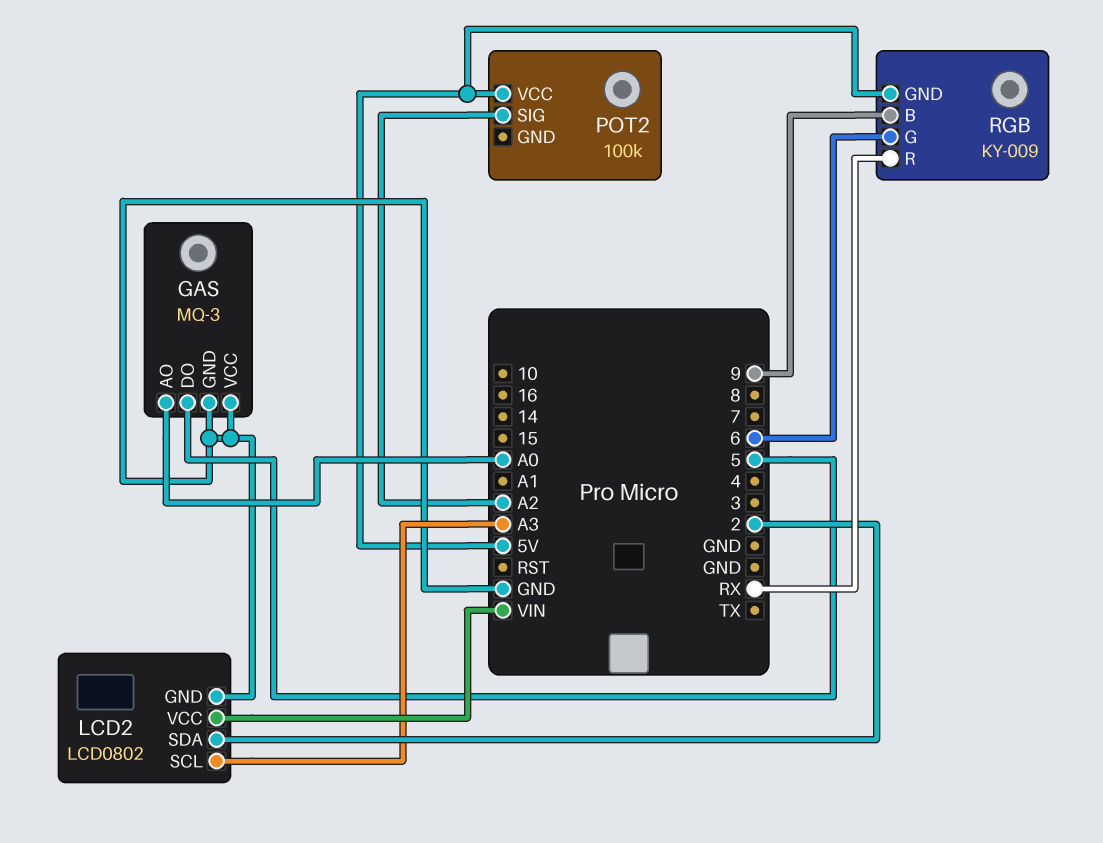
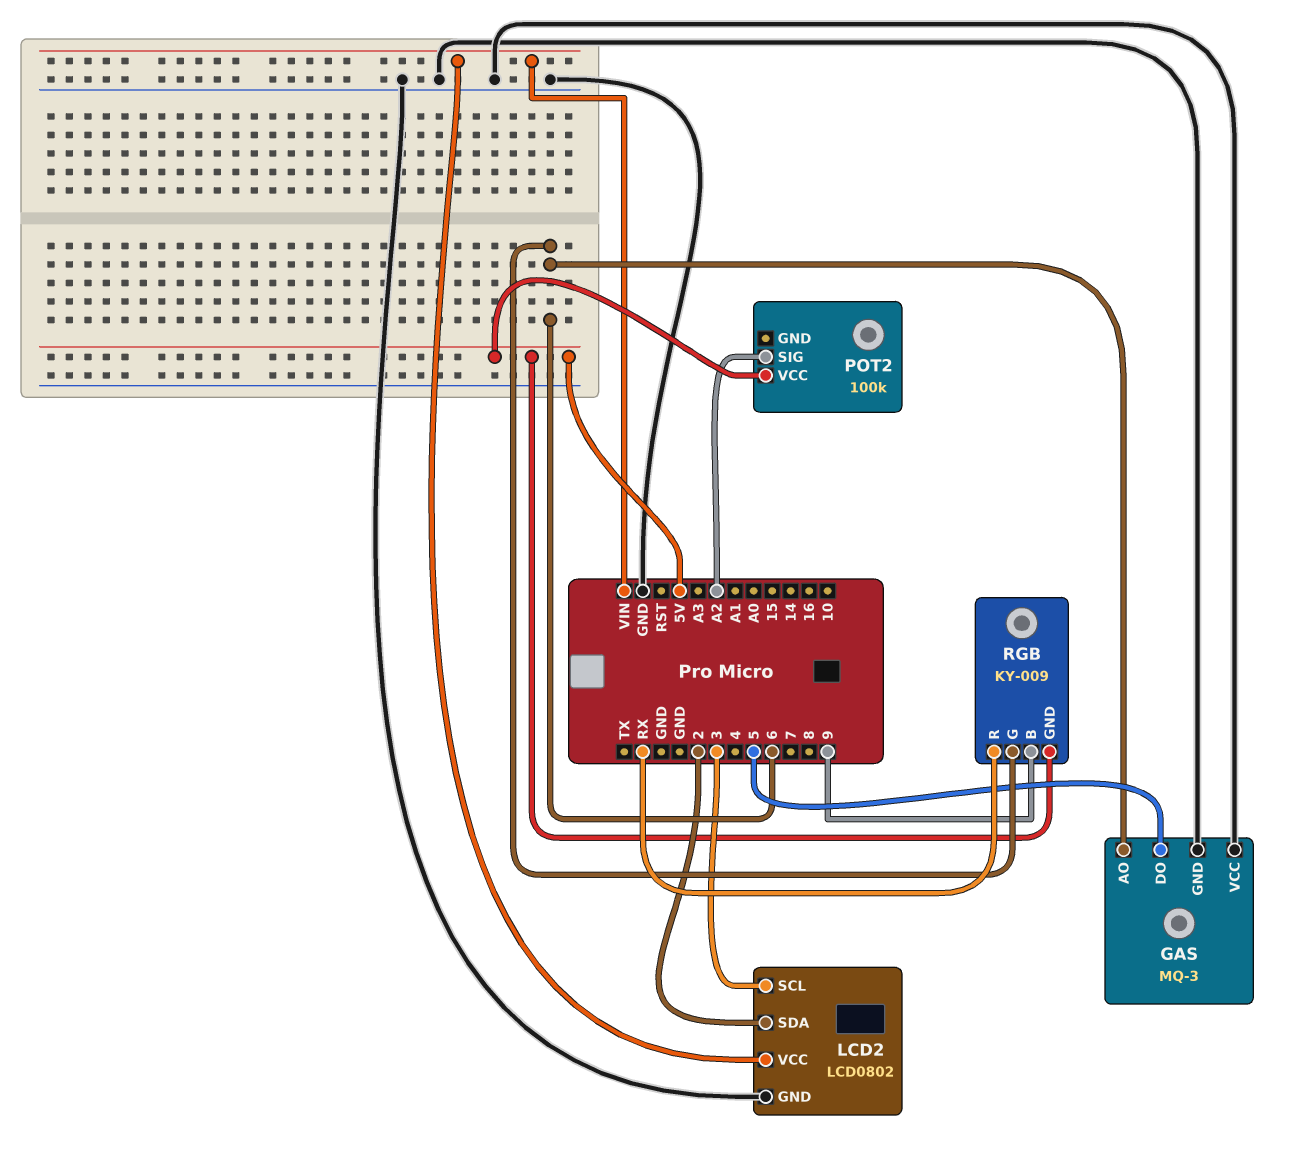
GAS pin AO: A0 -> 6
LCD2 pin SCL: A3 -> 3

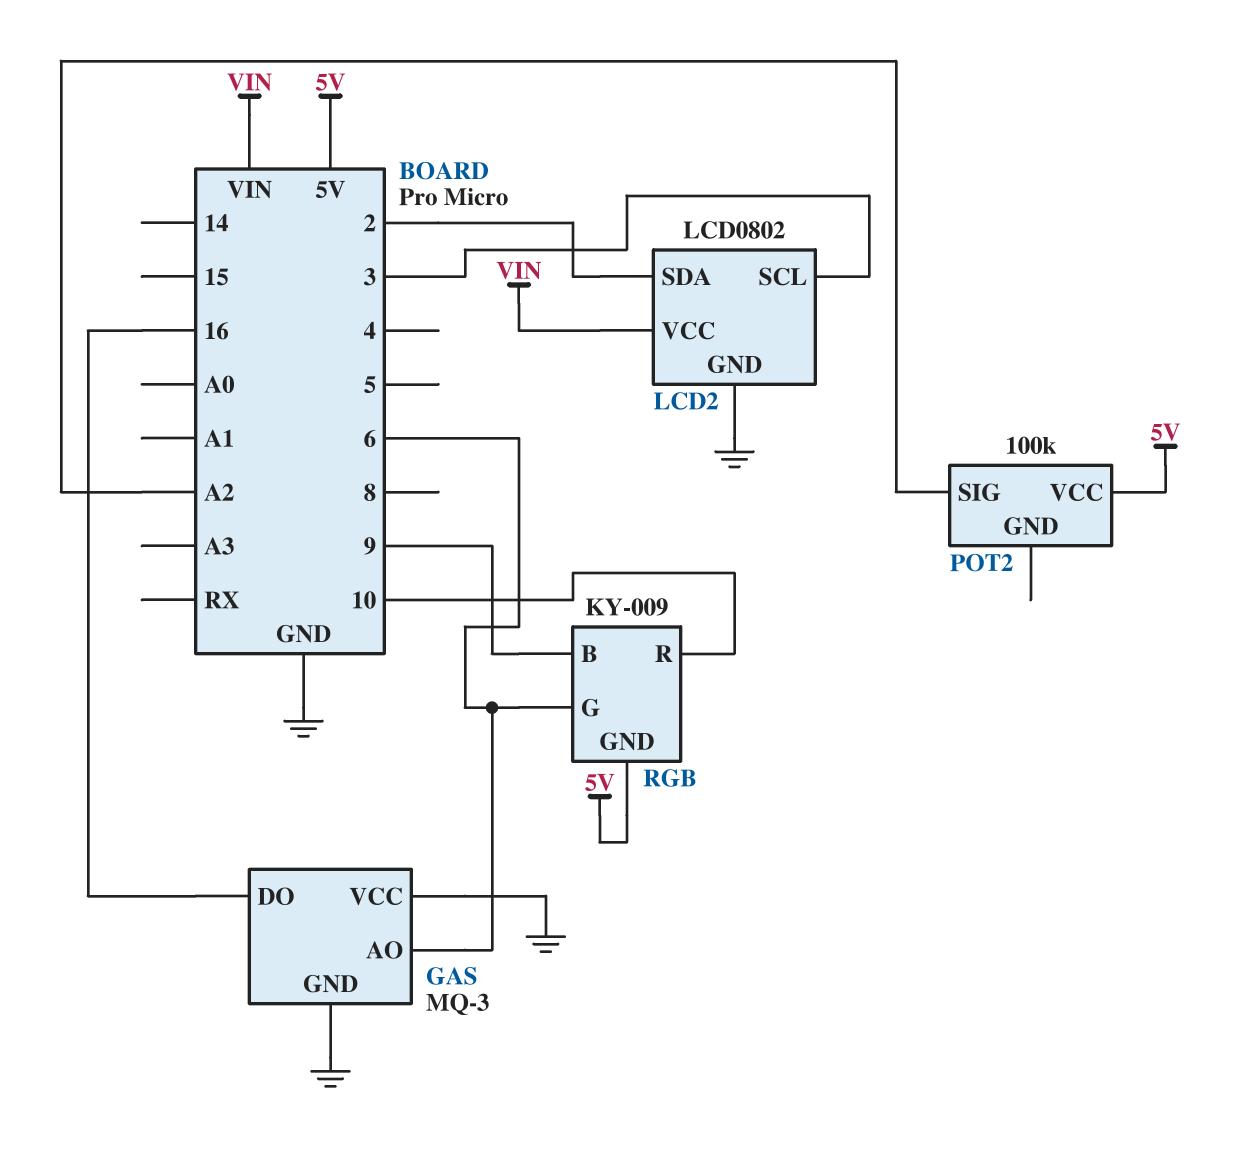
GAS pin DO: 5 -> 16
RGB pin R: RX -> 10

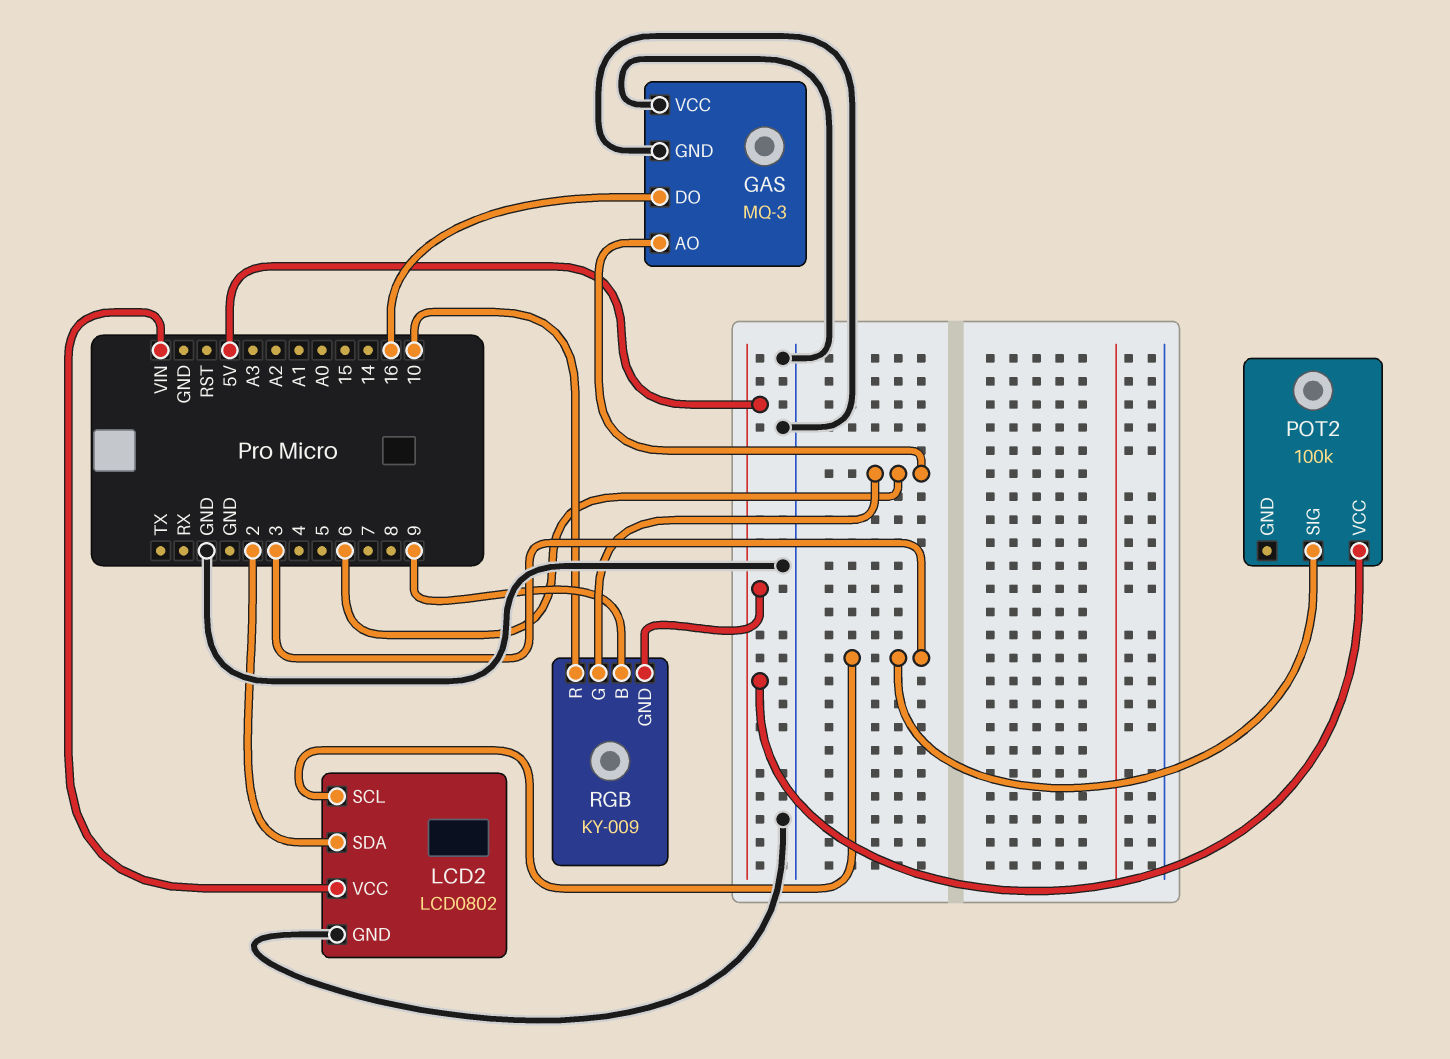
POT2 pin SIG: A2 -> 3

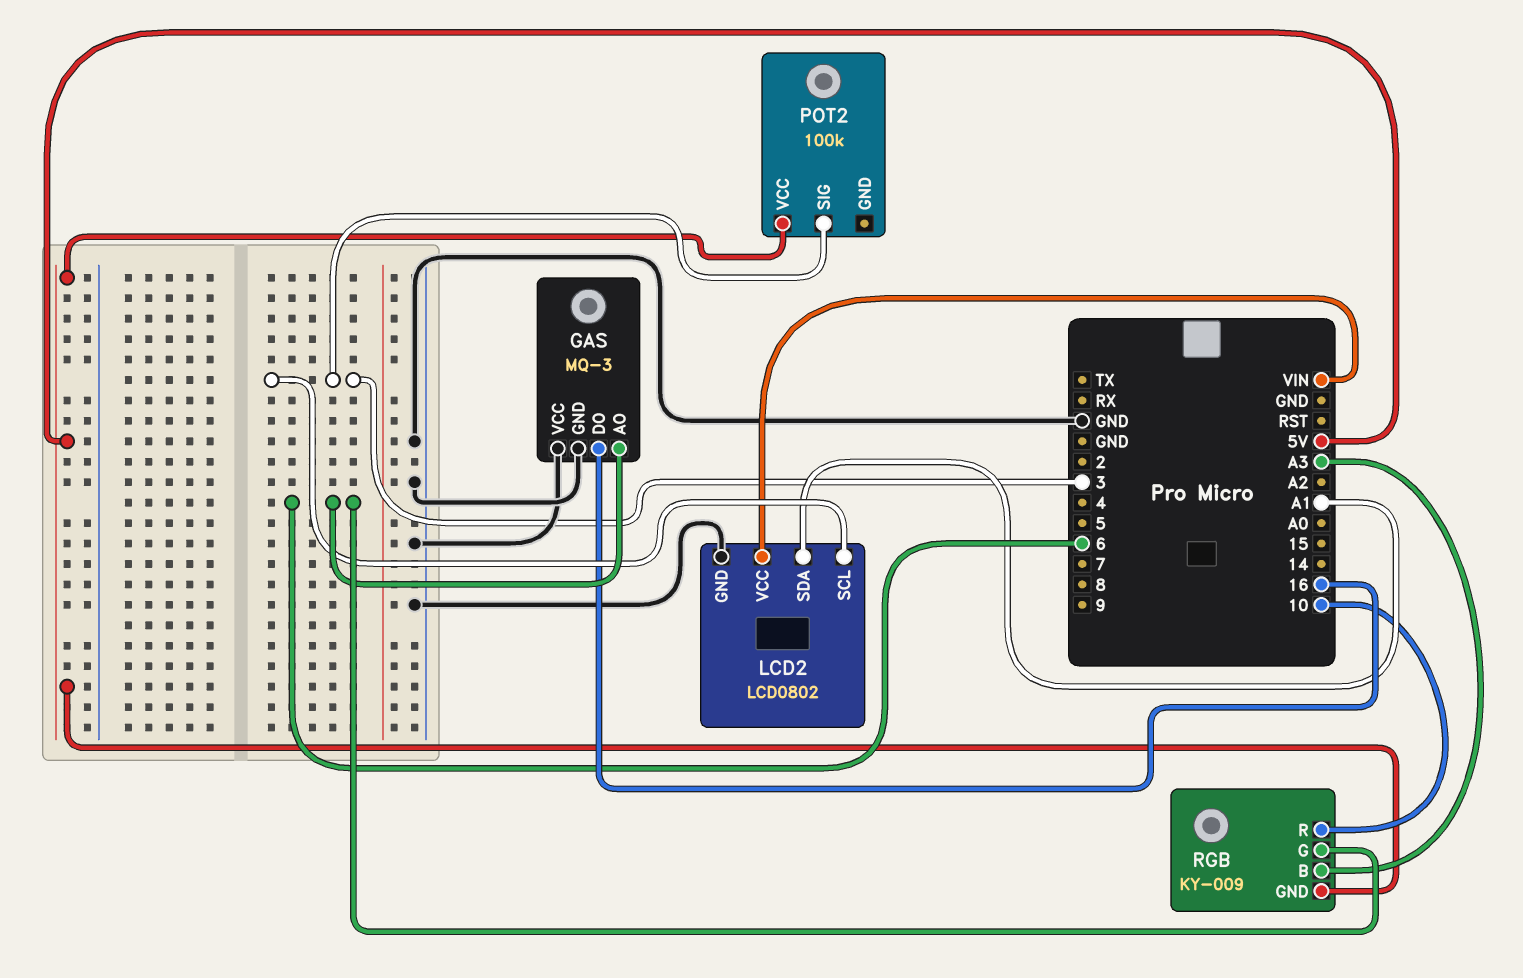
LCD2 pin SDA: 2 -> A1
RGB pin B: 9 -> A3

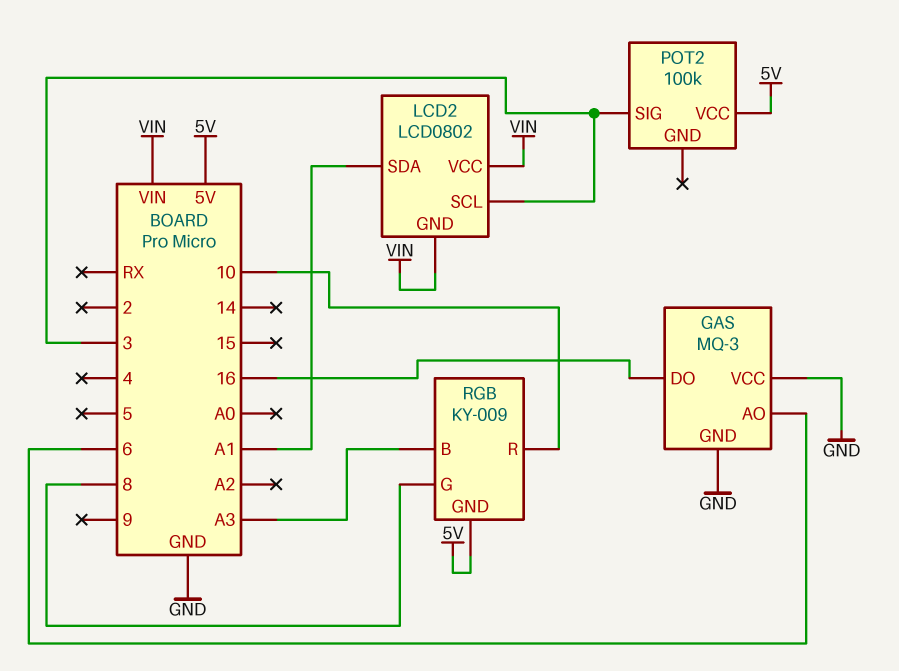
LCD2 pin GND: GND -> VIN
RGB pin G: 6 -> 8

